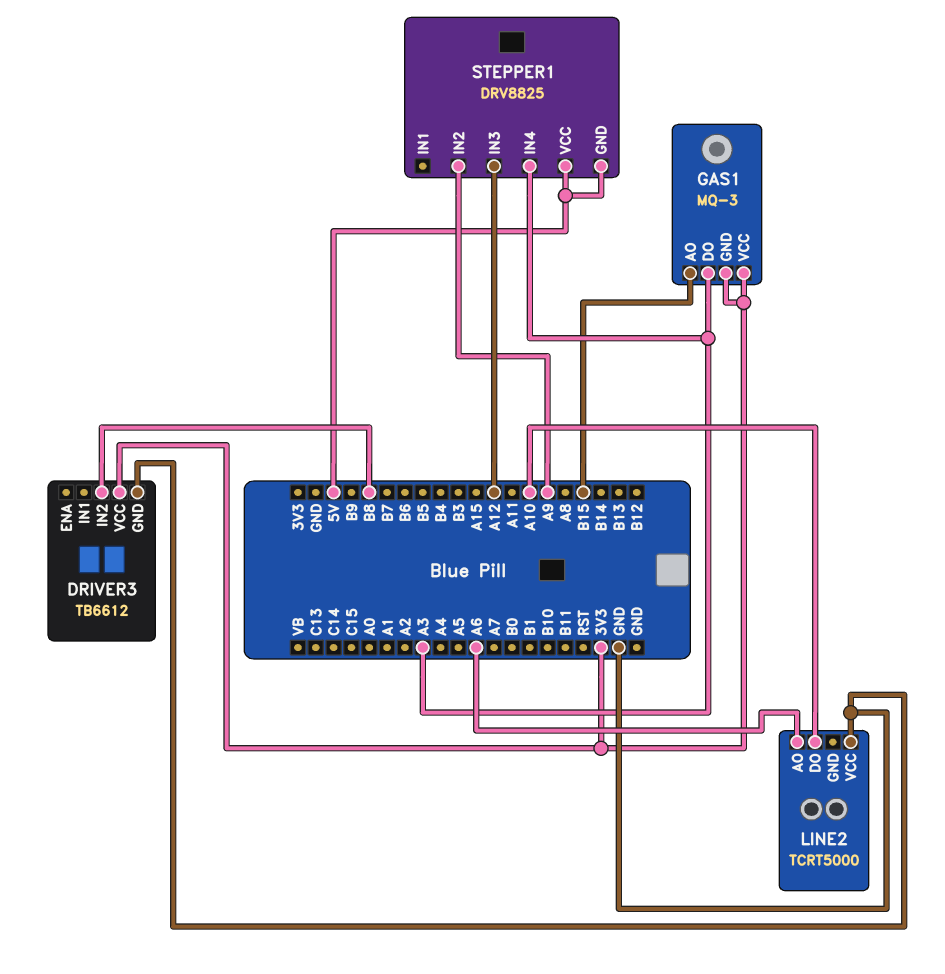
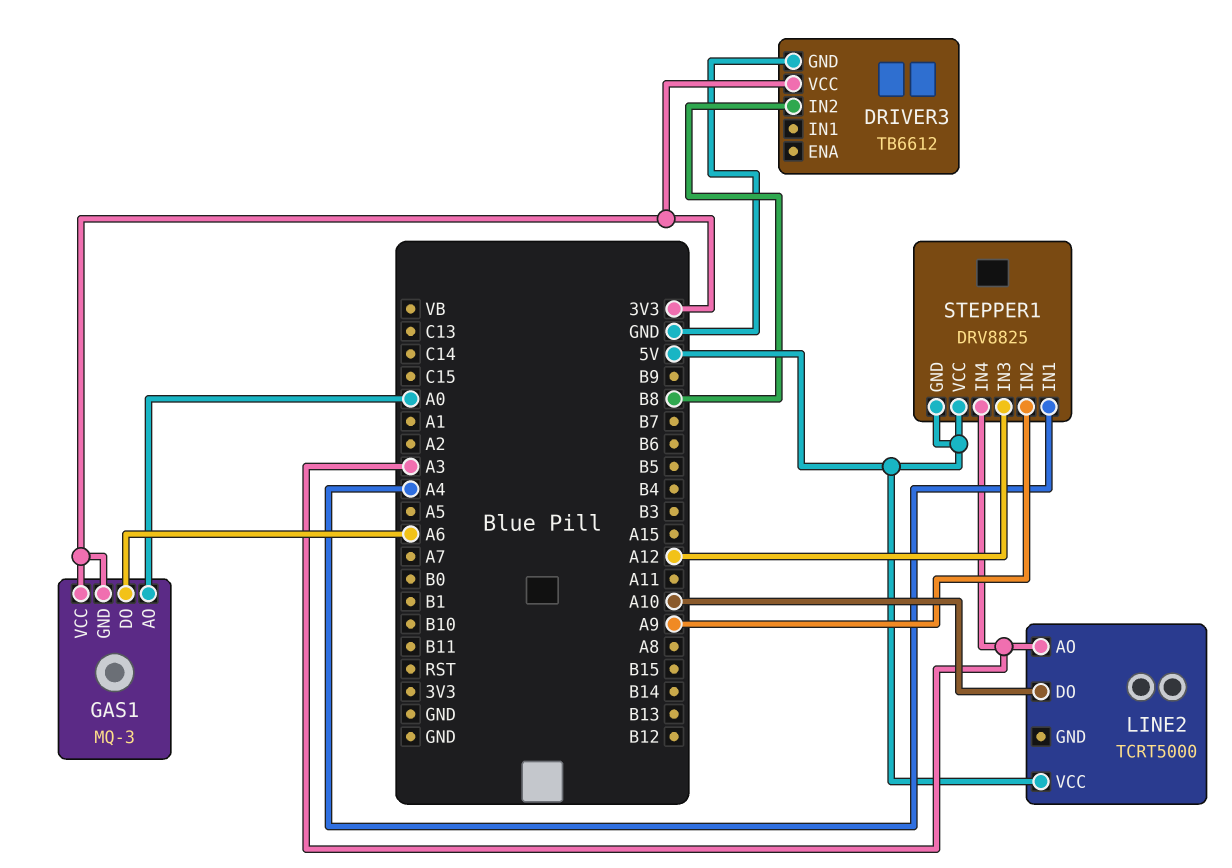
GAS1 pin AO: B15 -> A0
GAS1 pin DO: A3 -> A6
LINE2 pin AO: A6 -> A3
LINE2 pin VCC: GND -> 5V
STEPPER1 pin IN1: none -> A4

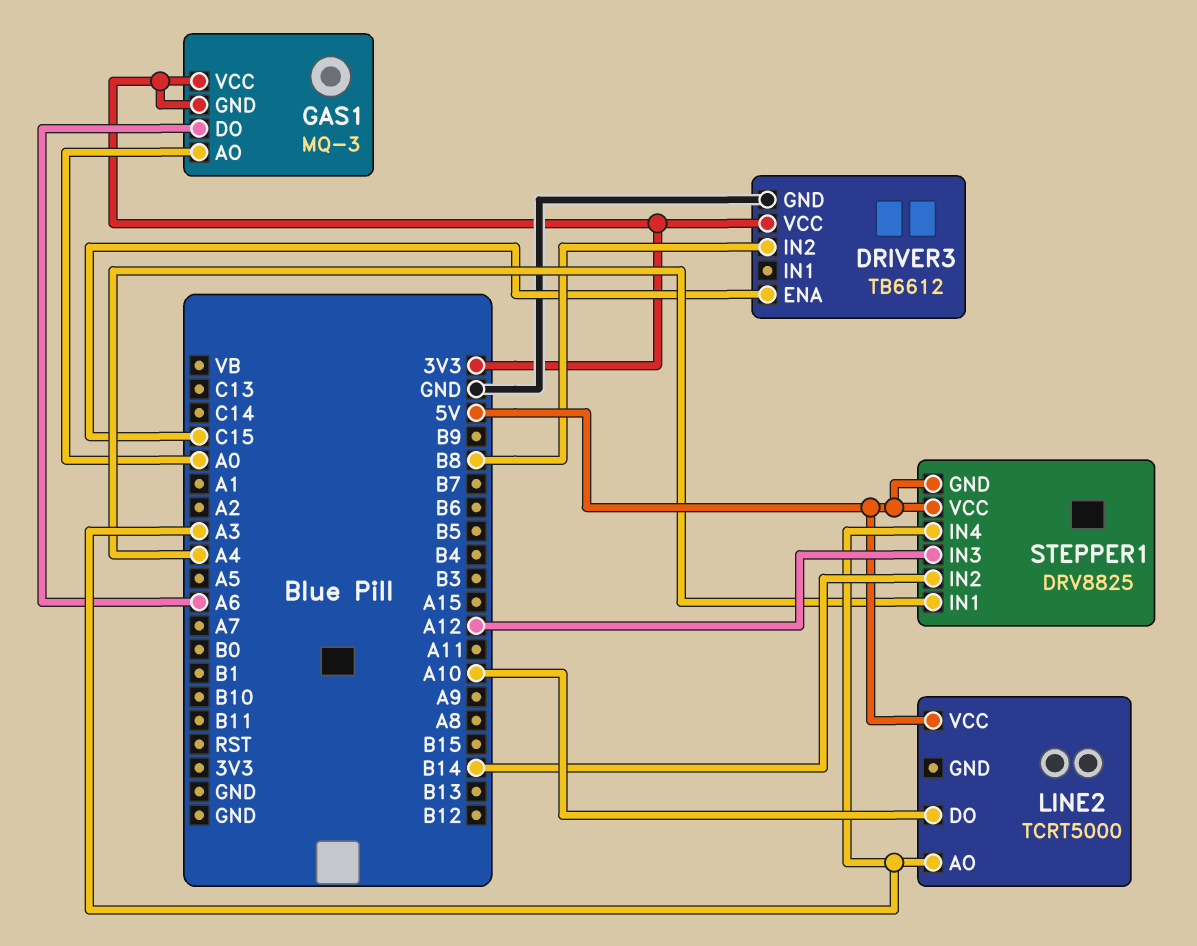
DRIVER3 pin ENA: none -> C15
STEPPER1 pin IN2: A9 -> B14

